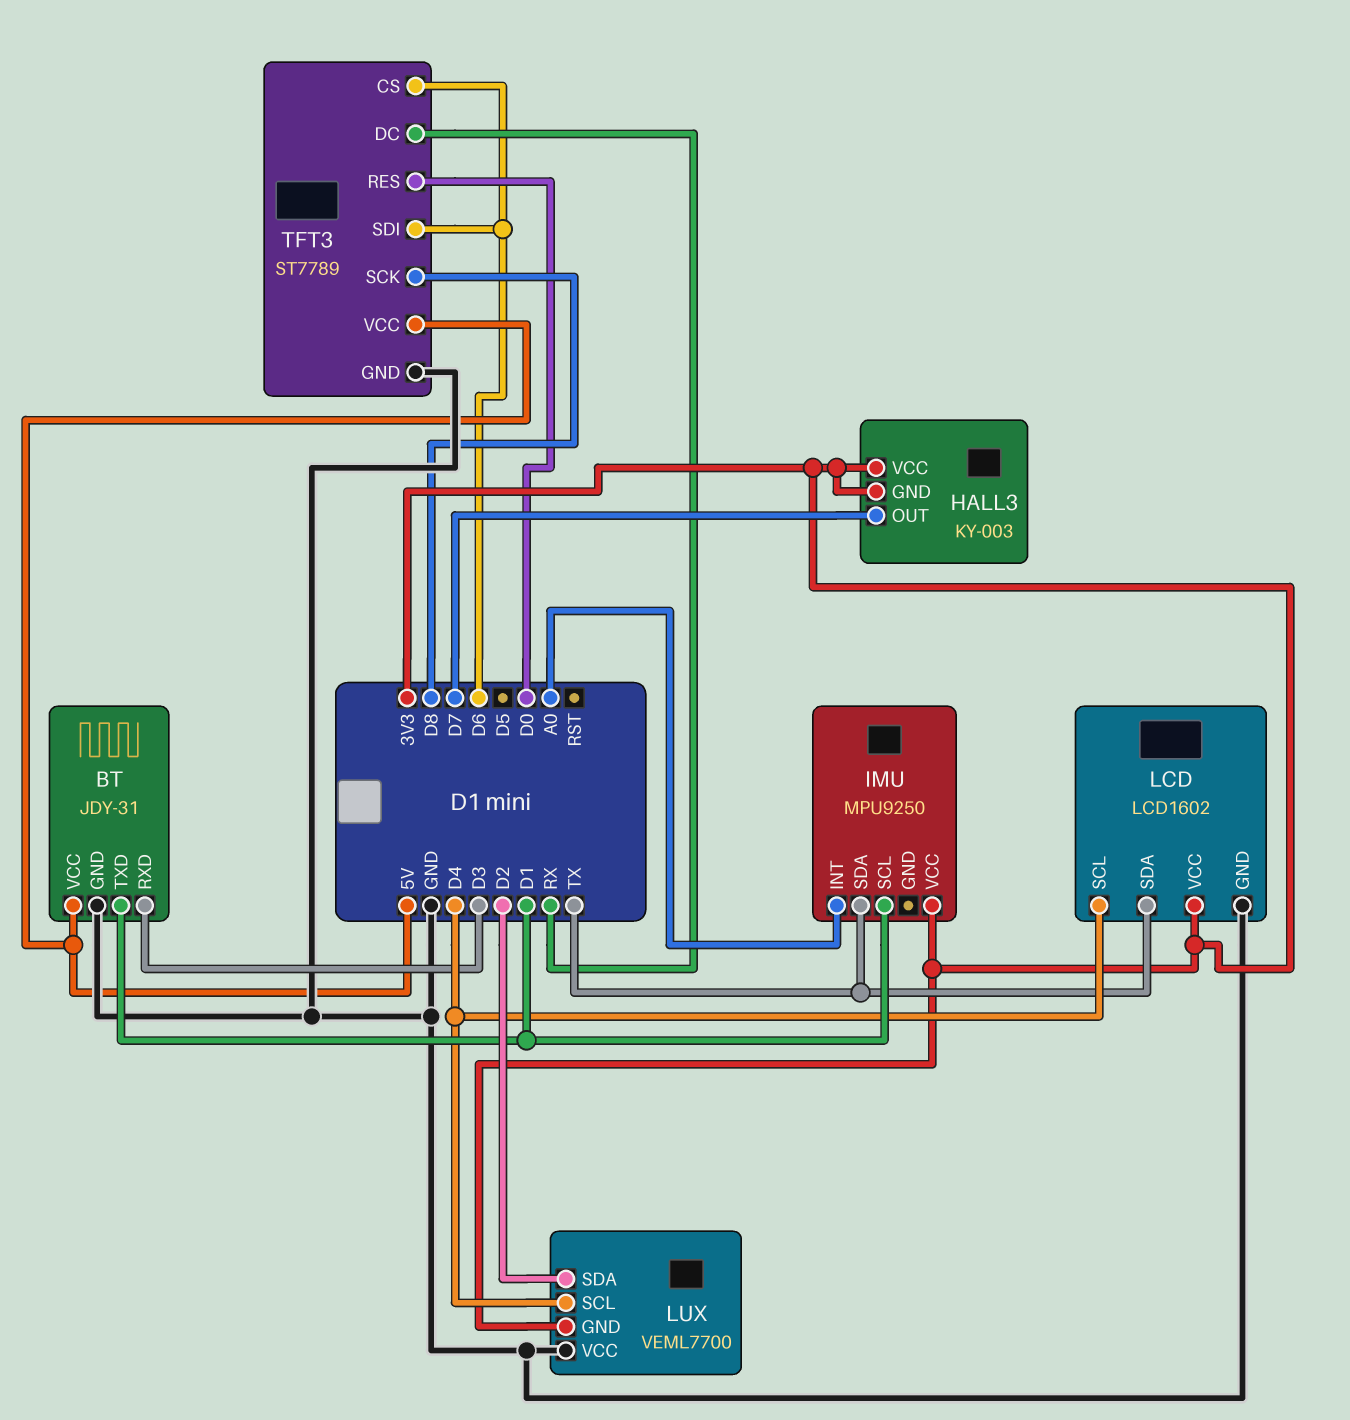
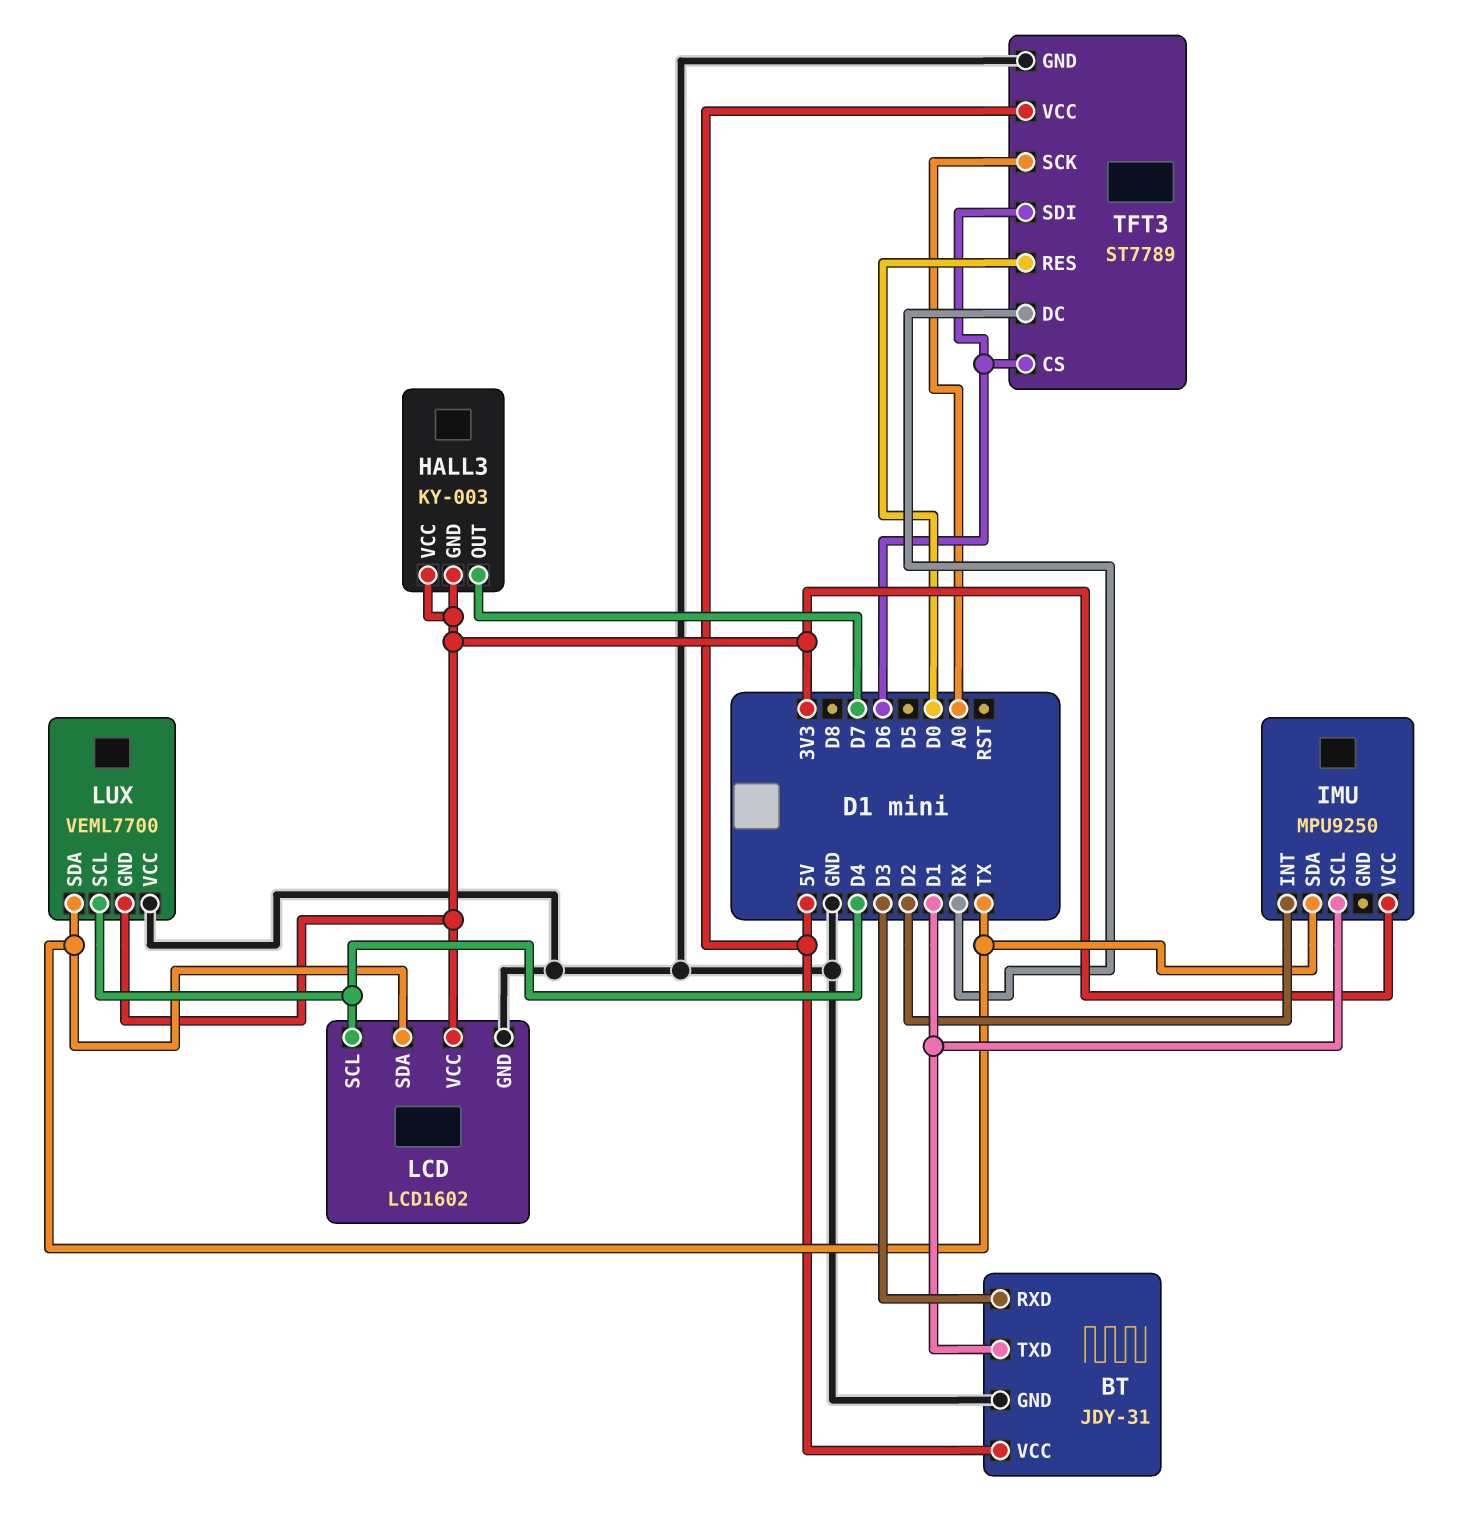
IMU pin INT: A0 -> D2
LUX pin SDA: D2 -> TX
TFT3 pin SCK: D8 -> A0

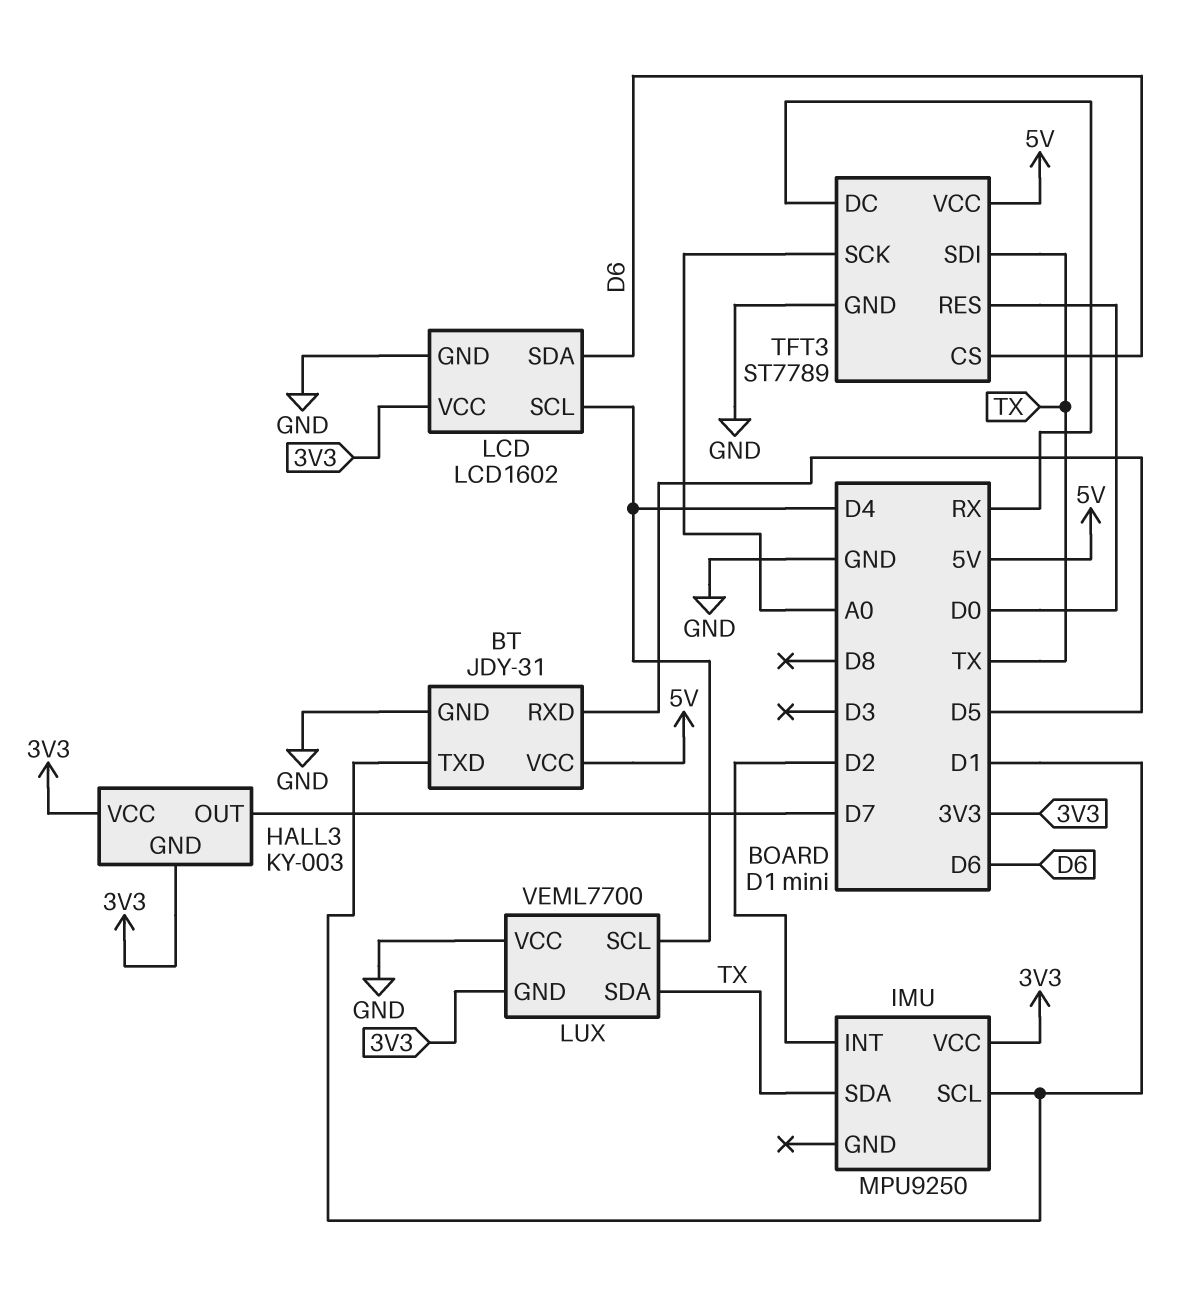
BT pin RXD: D3 -> D5
LCD pin SDA: TX -> D6
TFT3 pin SDI: D6 -> TX

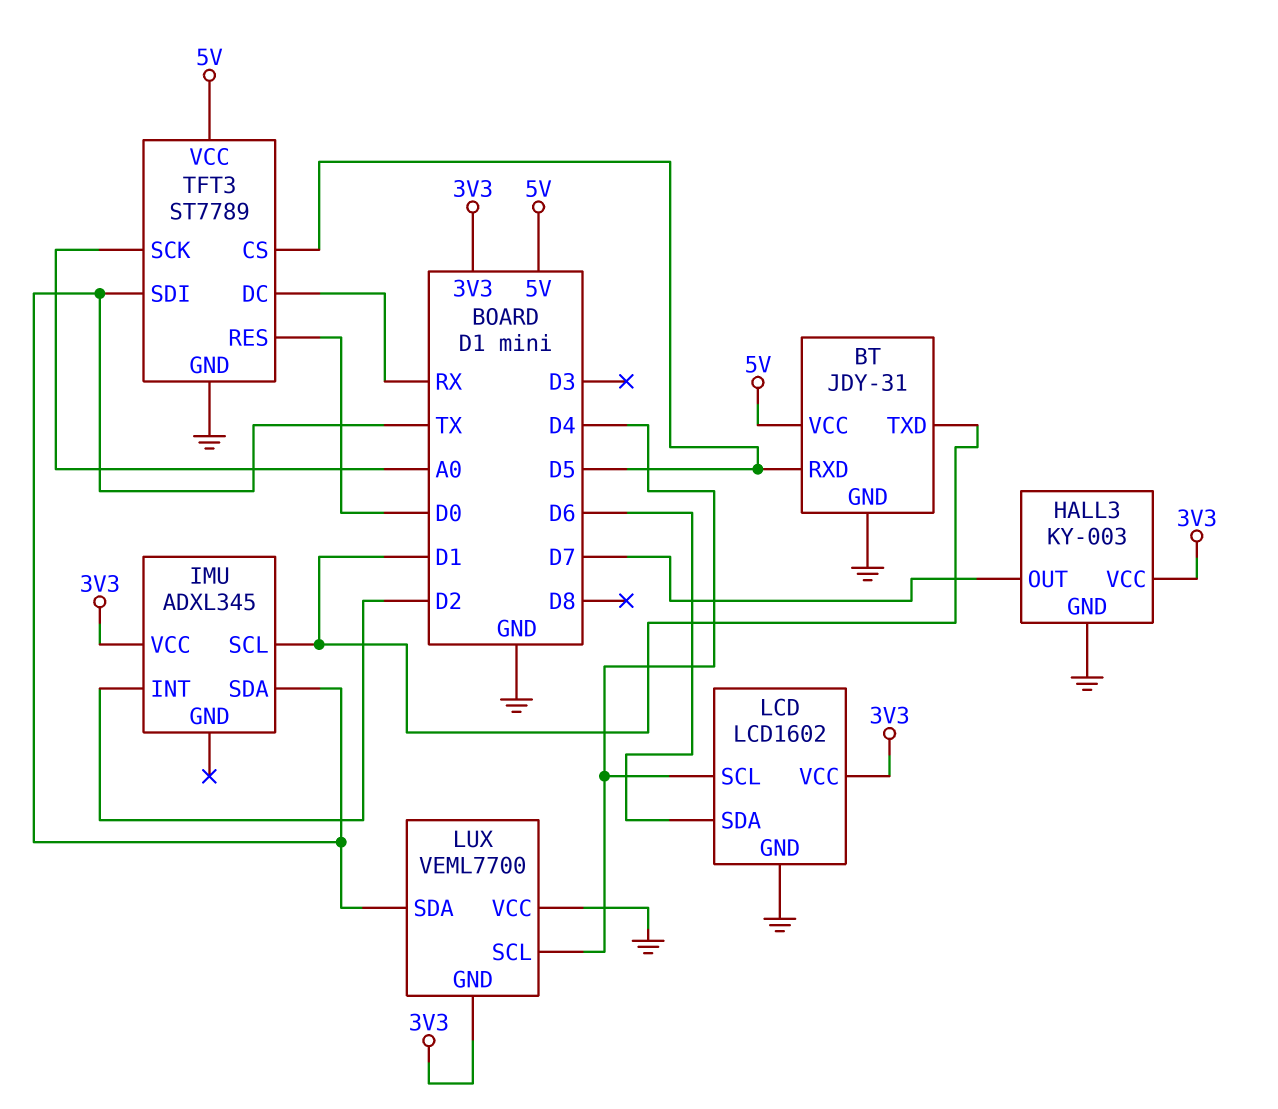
HALL3 pin GND: 3V3 -> GND
IMU: MPU9250 -> ADXL345
TFT3 pin CS: D6 -> D5

